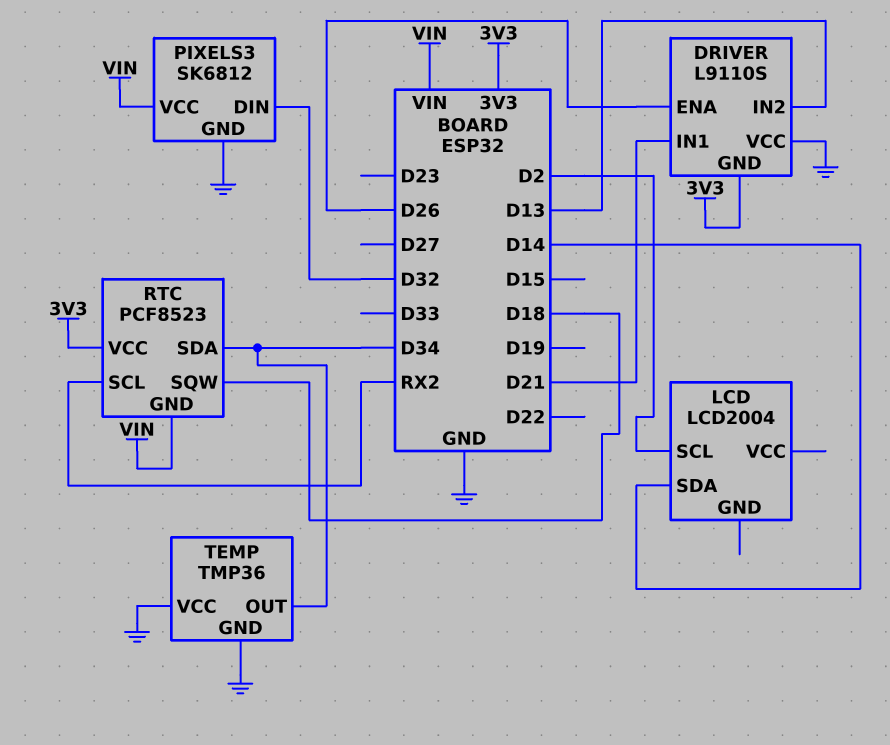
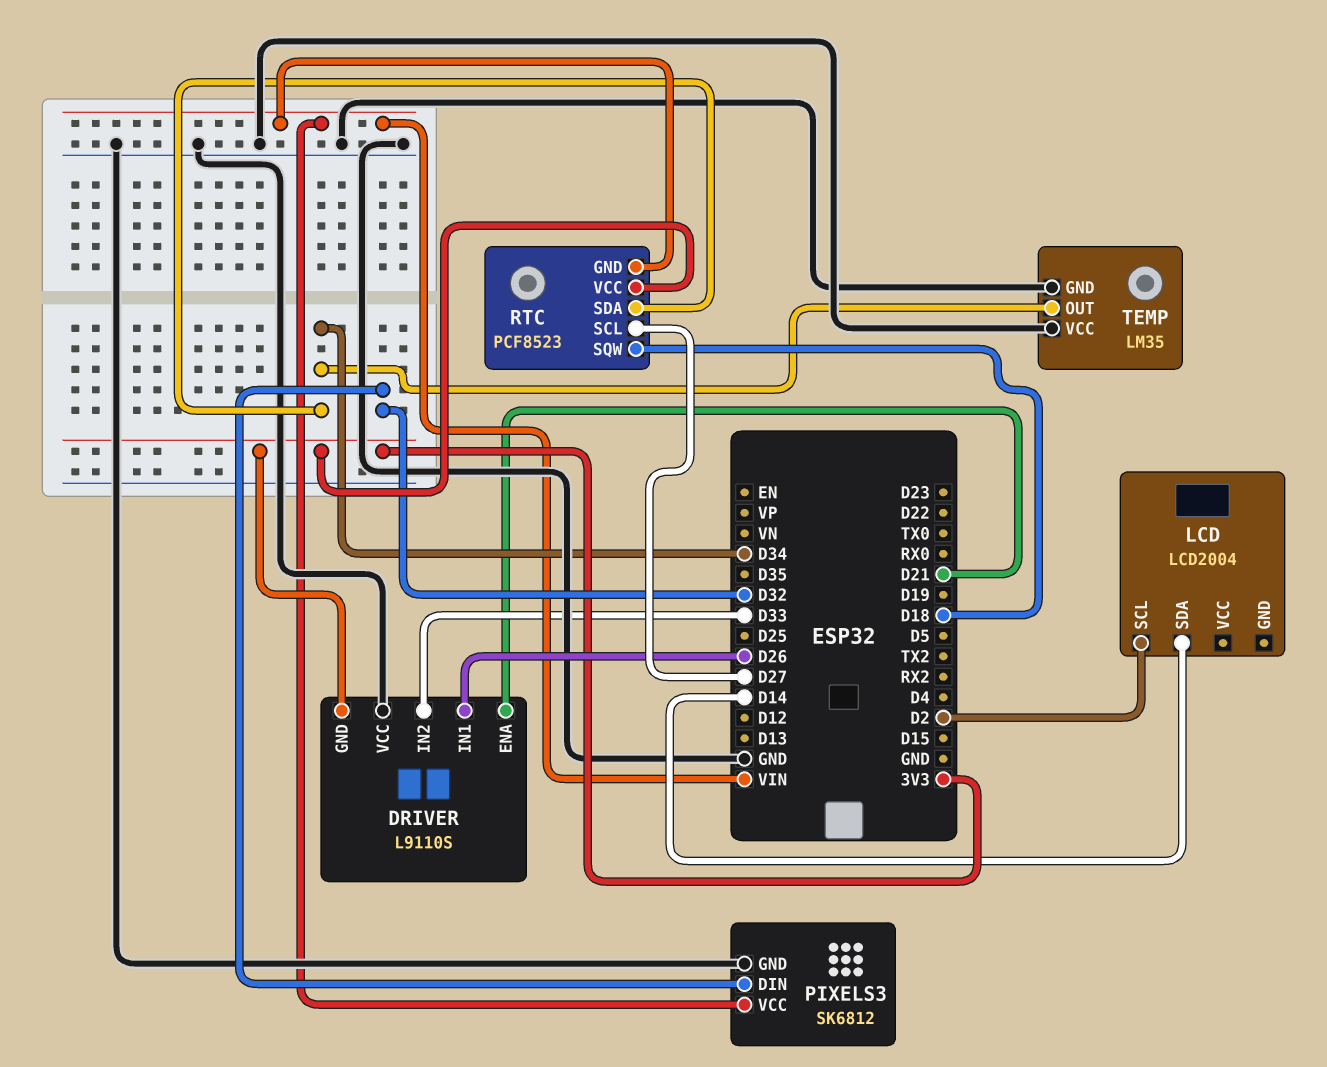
DRIVER pin ENA: D26 -> D21
DRIVER pin IN1: D21 -> D26
DRIVER pin IN2: D13 -> D33
RTC pin SCL: RX2 -> D27
TEMP: TMP36 -> LM35

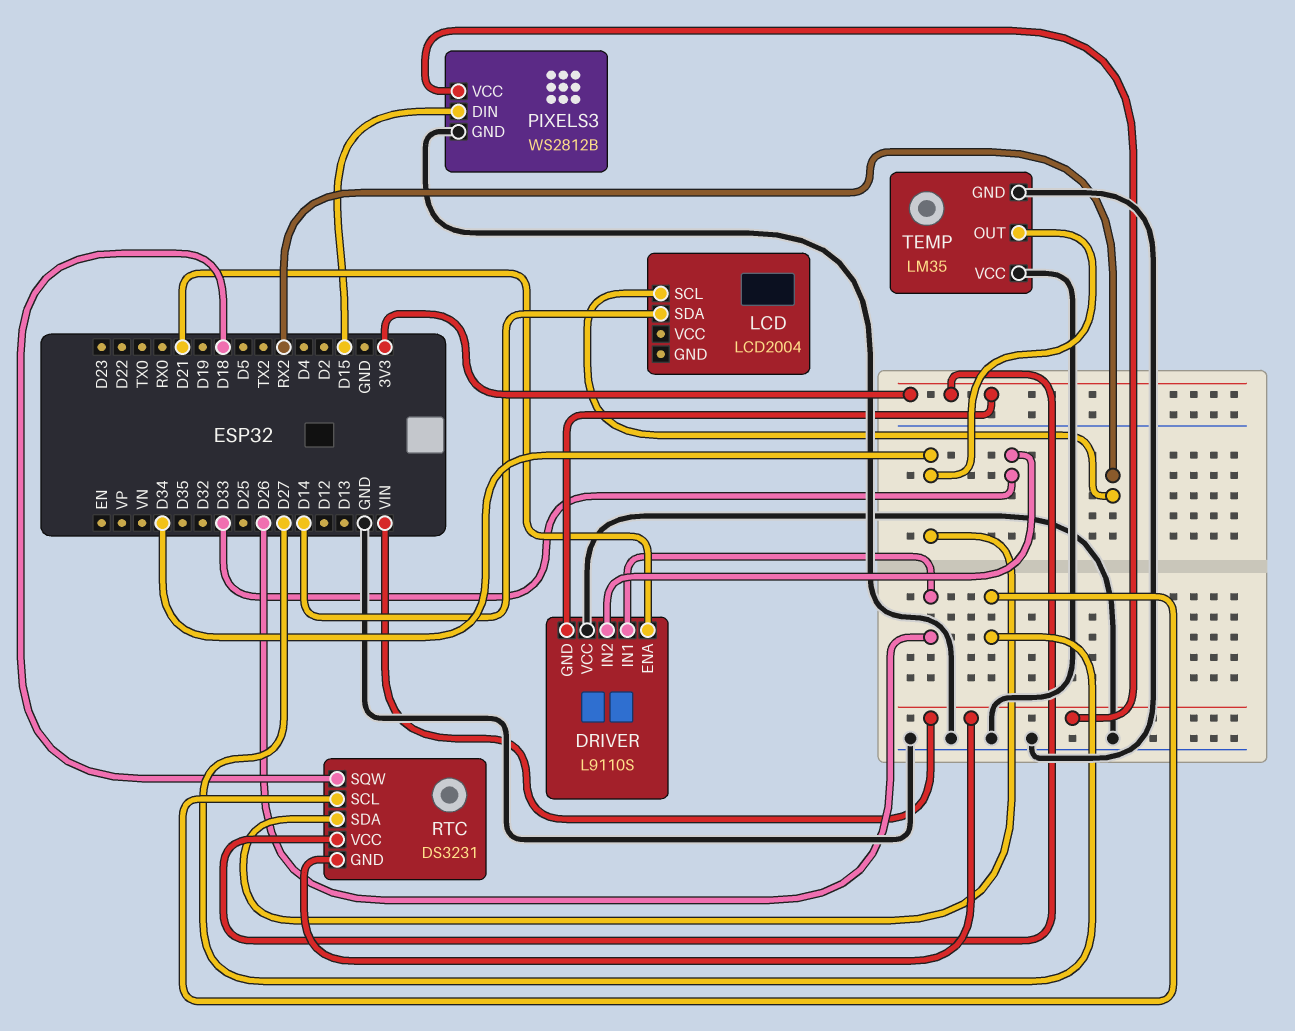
LCD pin SCL: D2 -> RX2
PIXELS3: SK6812 -> WS2812B
PIXELS3 pin DIN: D32 -> D15
RTC: PCF8523 -> DS3231

